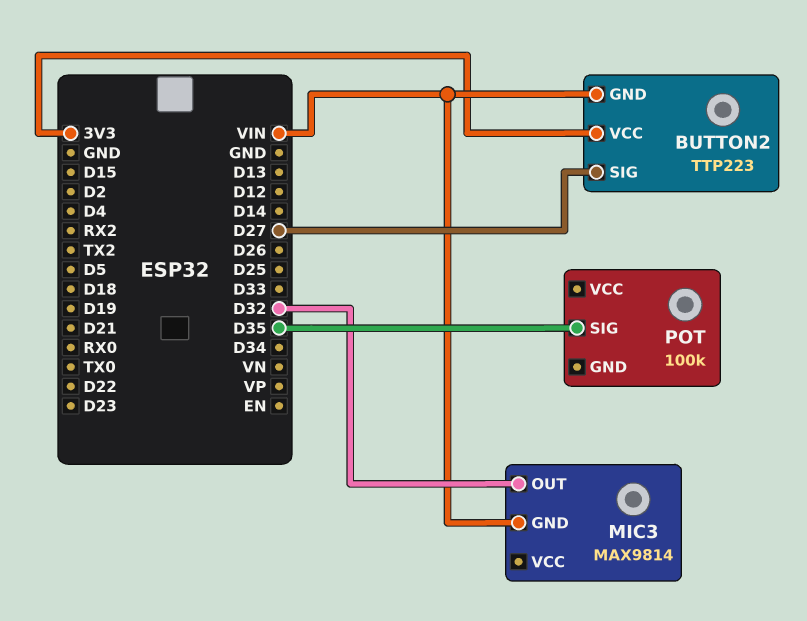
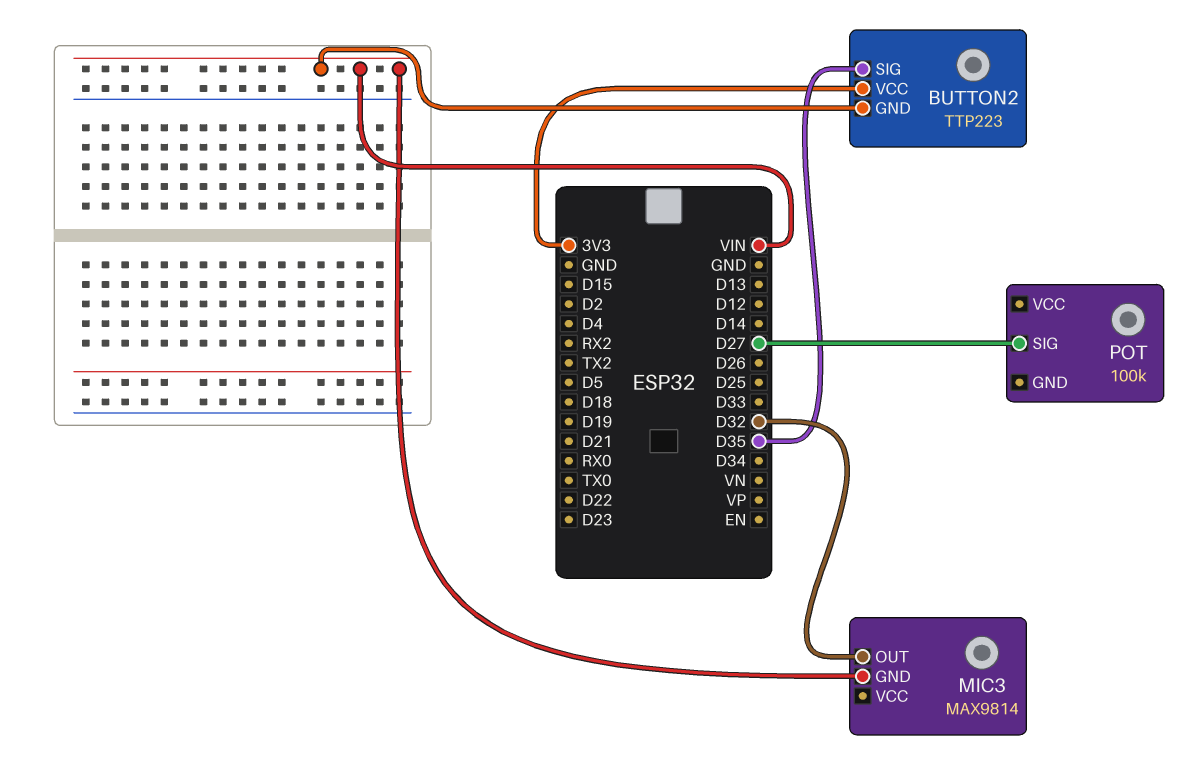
BUTTON2 pin SIG: D27 -> D35
POT pin SIG: D35 -> D27

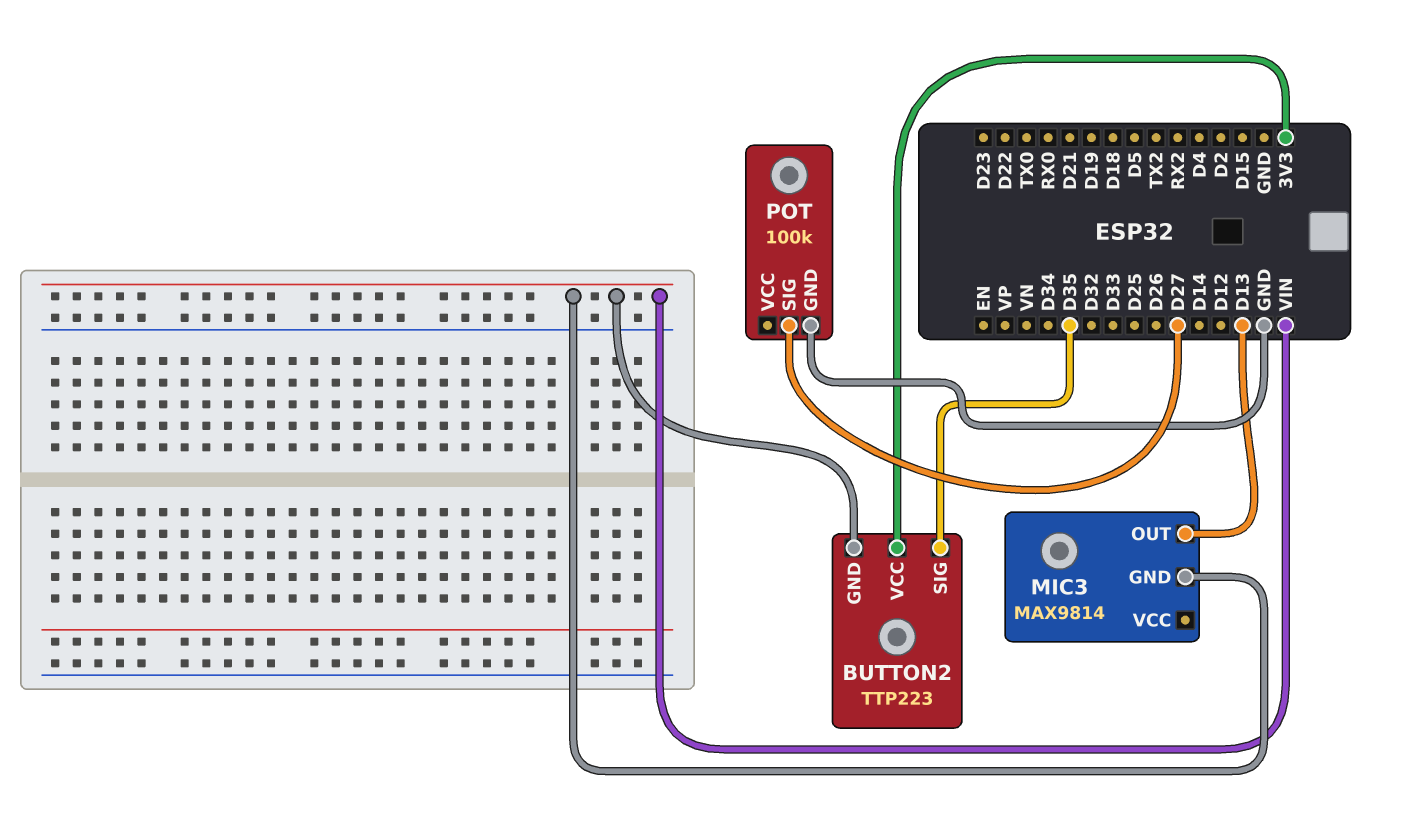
MIC3 pin OUT: D32 -> D13
POT pin GND: none -> GND

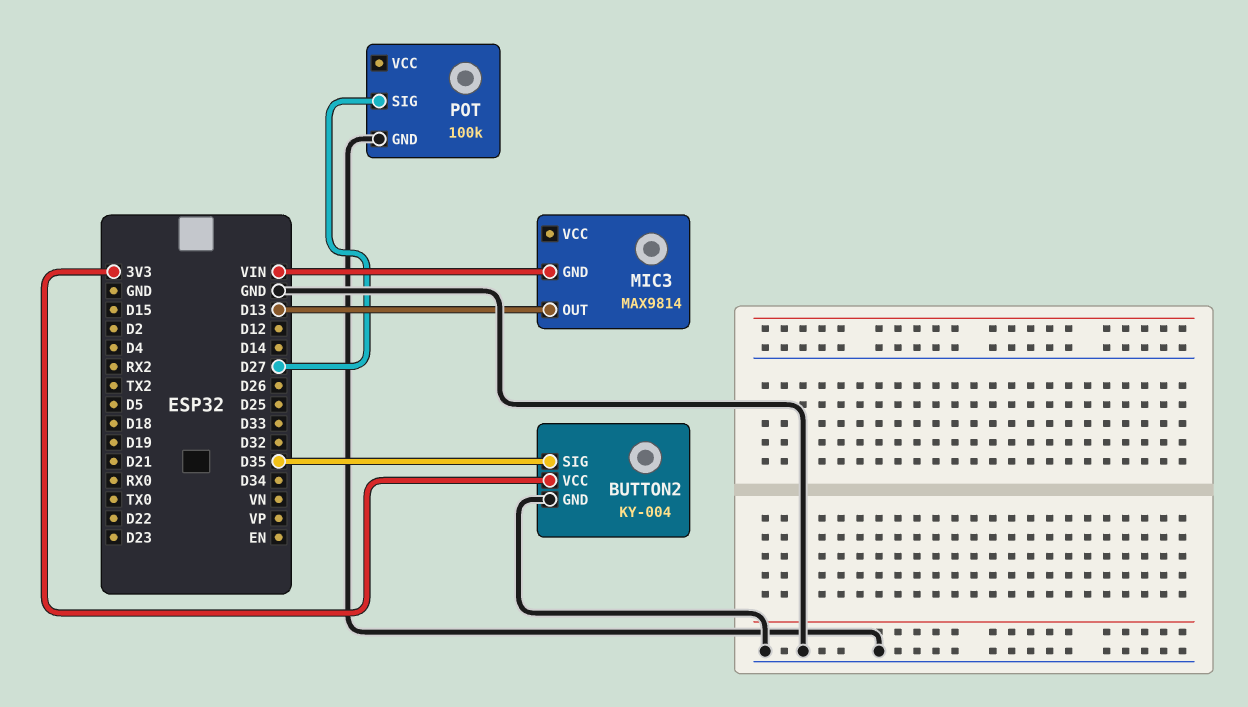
BUTTON2: TTP223 -> KY-004
BUTTON2 pin GND: VIN -> GND

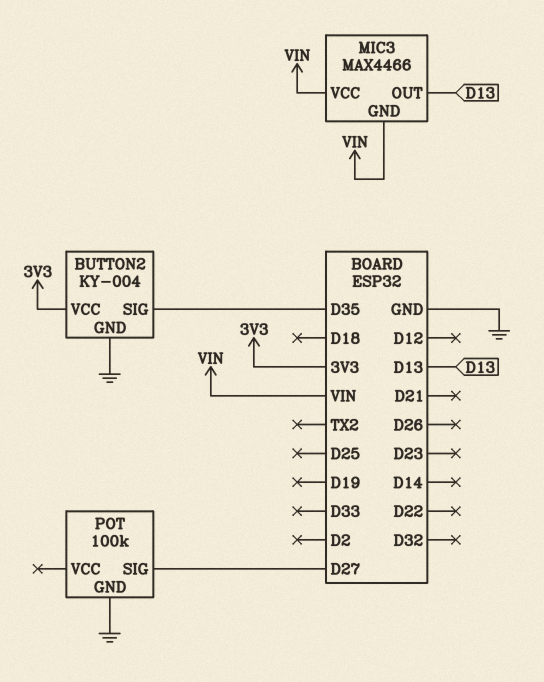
MIC3: MAX9814 -> MAX4466
MIC3 pin VCC: none -> VIN

